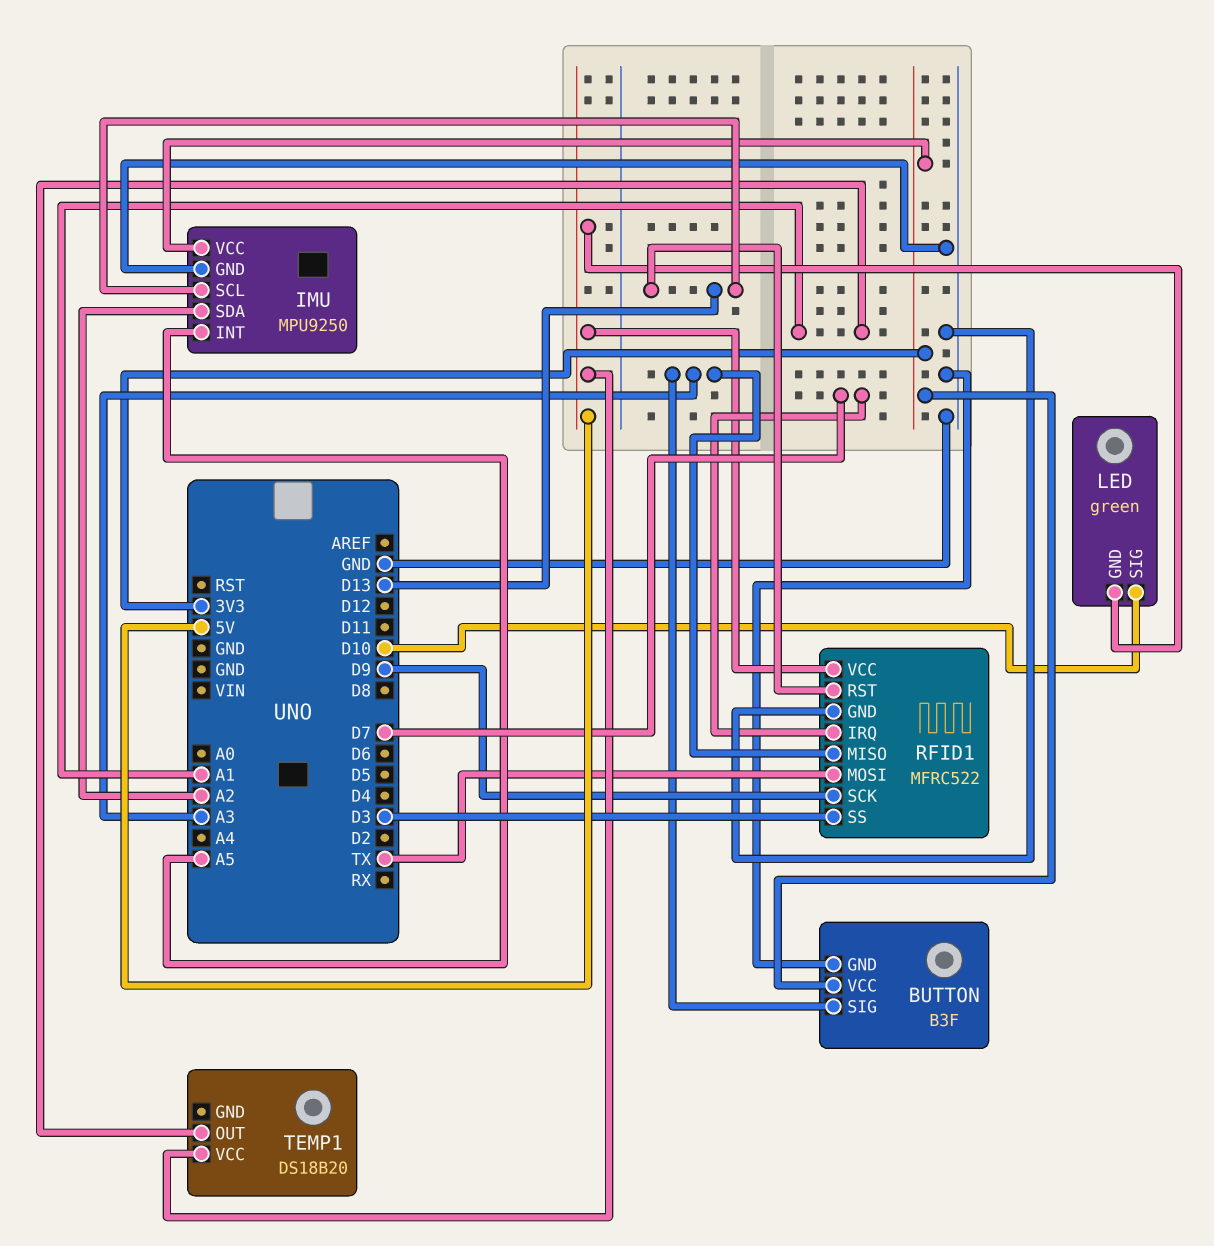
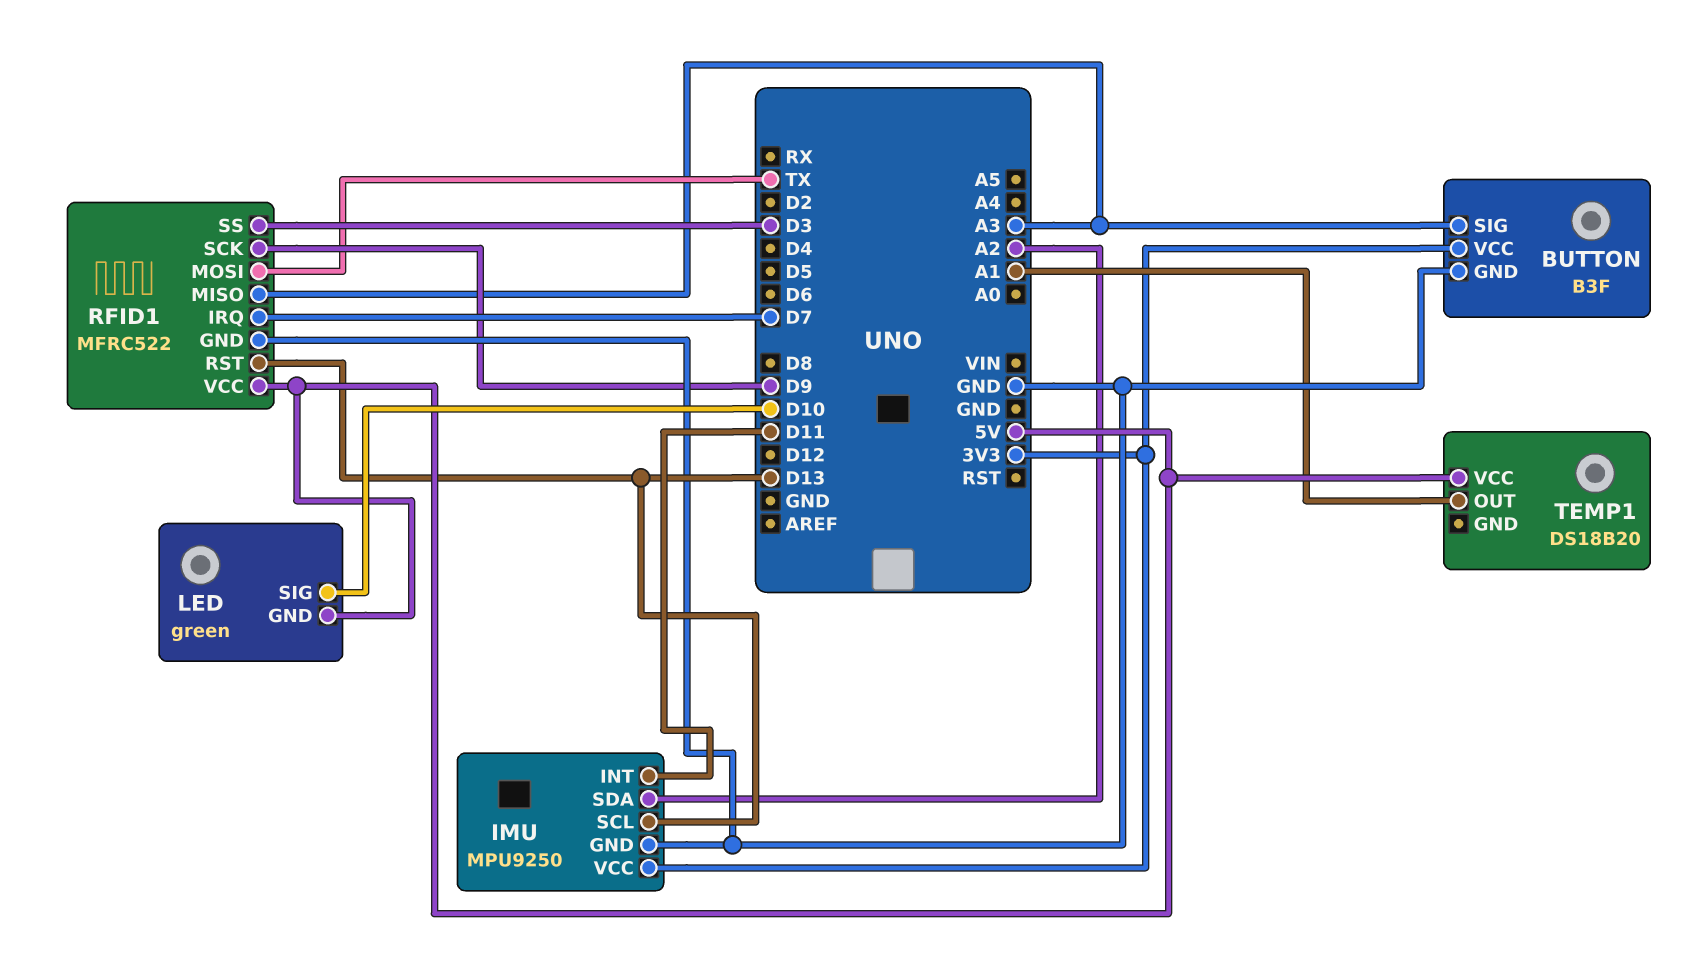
IMU pin INT: A5 -> D11

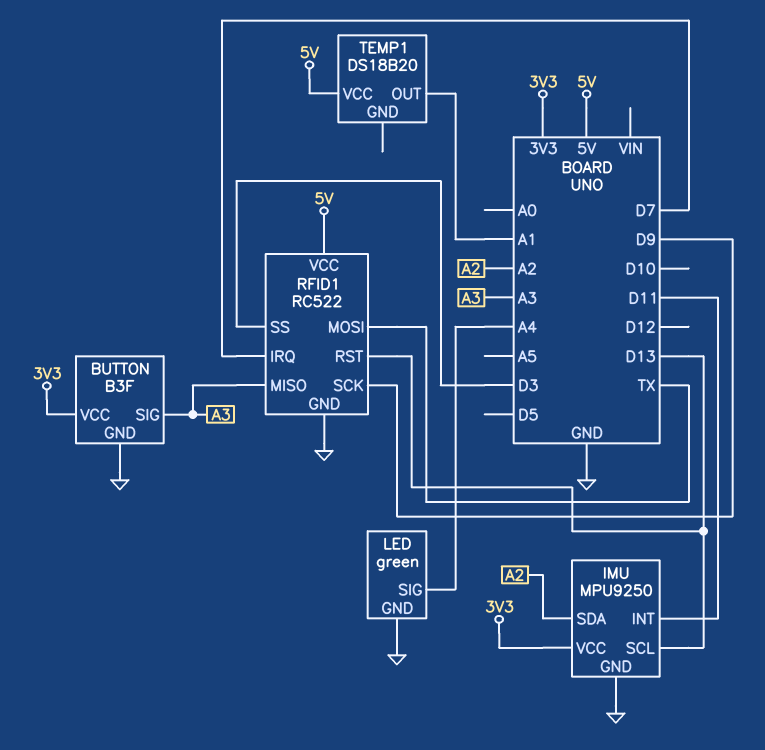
LED pin GND: 5V -> GND
LED pin SIG: D10 -> A4
RFID1: MFRC522 -> RC522

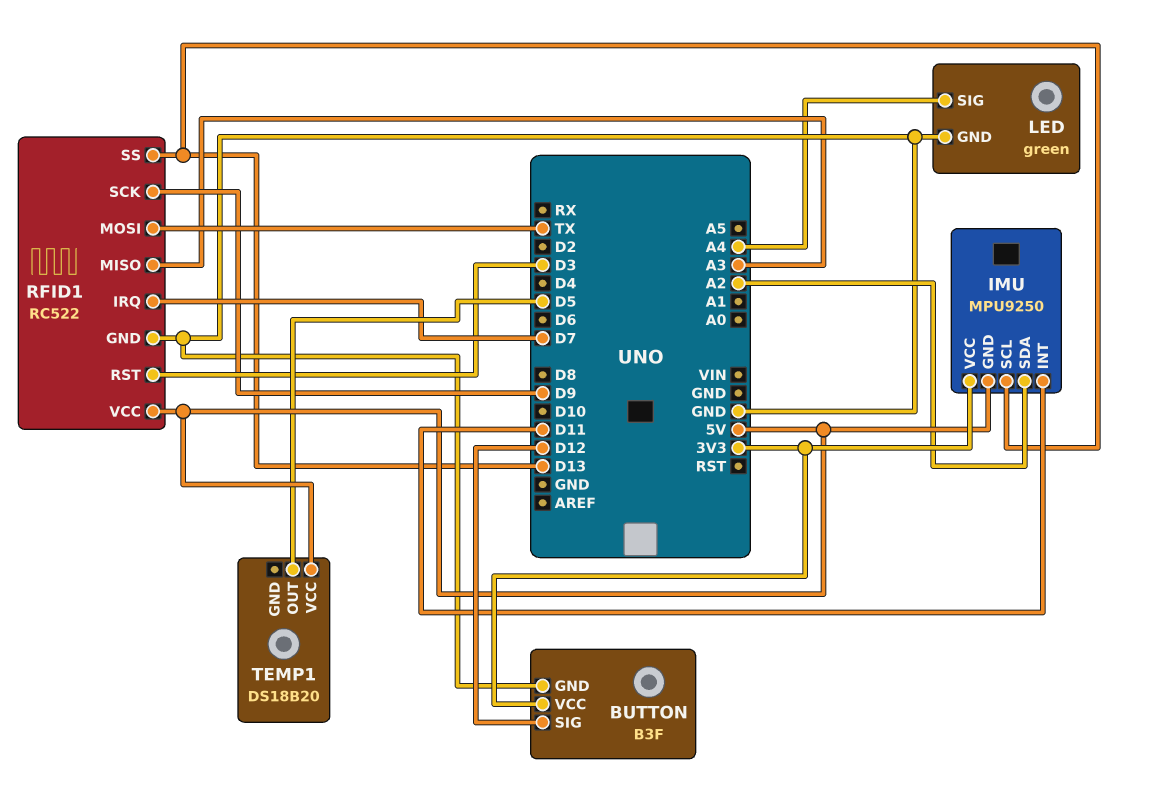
BUTTON pin SIG: A3 -> D12
IMU pin GND: GND -> 5V
RFID1 pin RST: D13 -> D3
RFID1 pin SS: D3 -> D13
TEMP1 pin OUT: A1 -> D5

